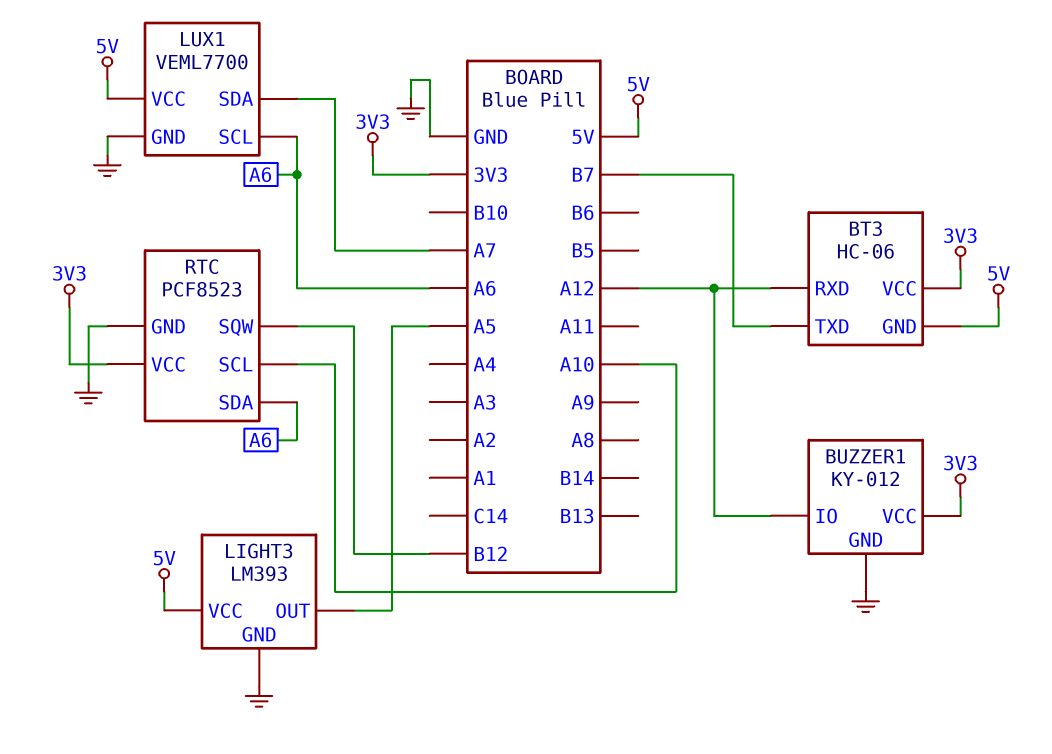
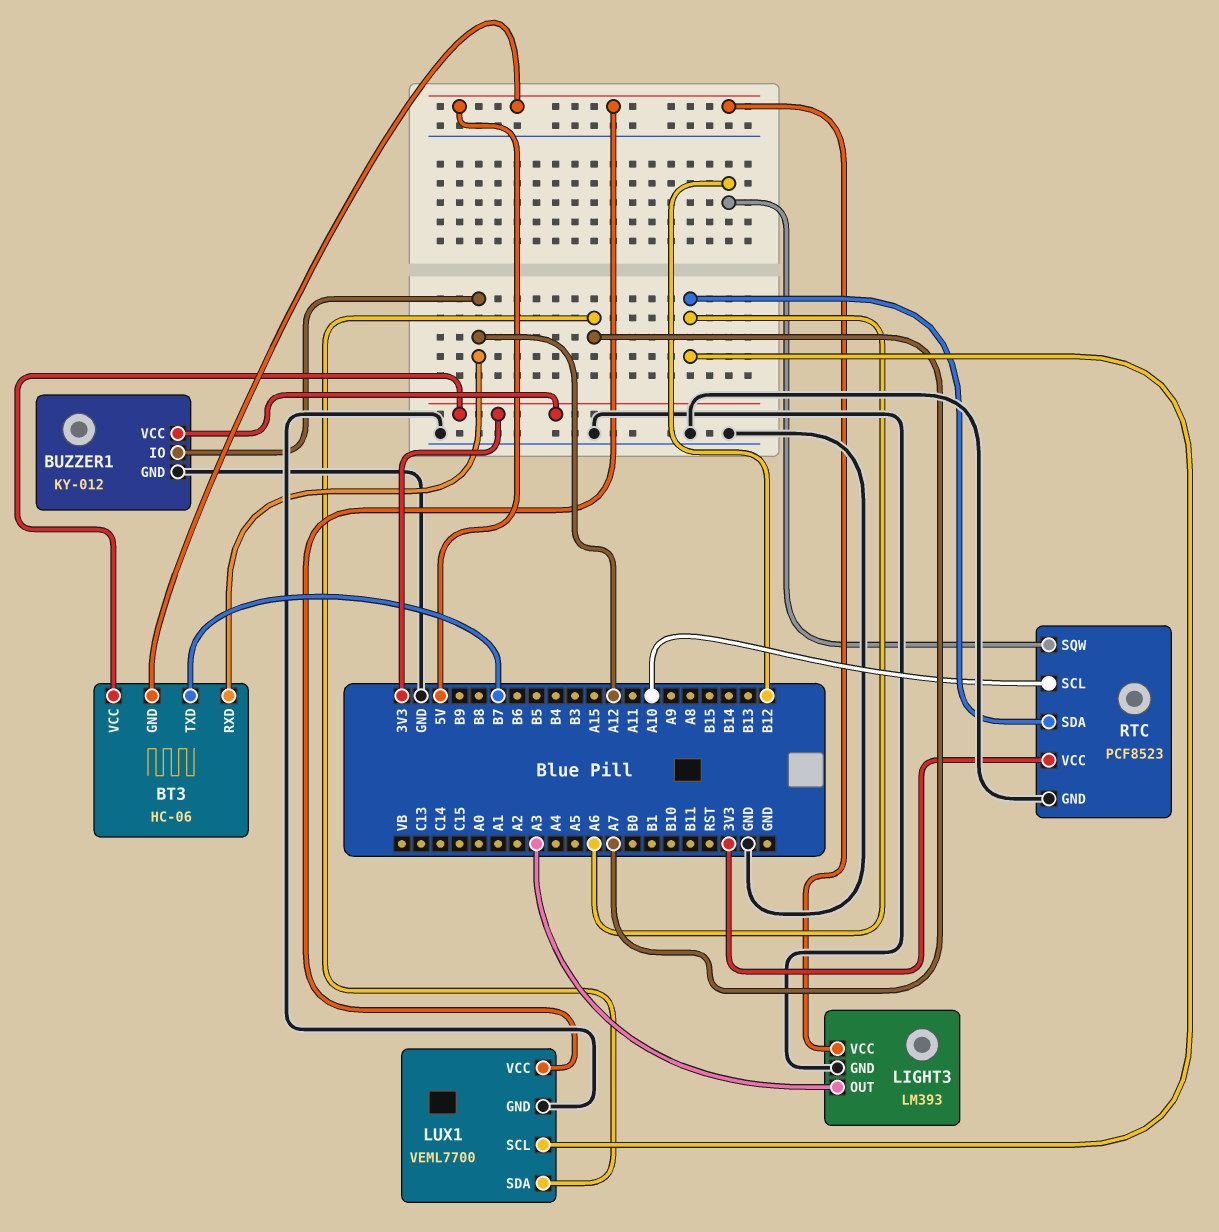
LIGHT3 pin OUT: A5 -> A3

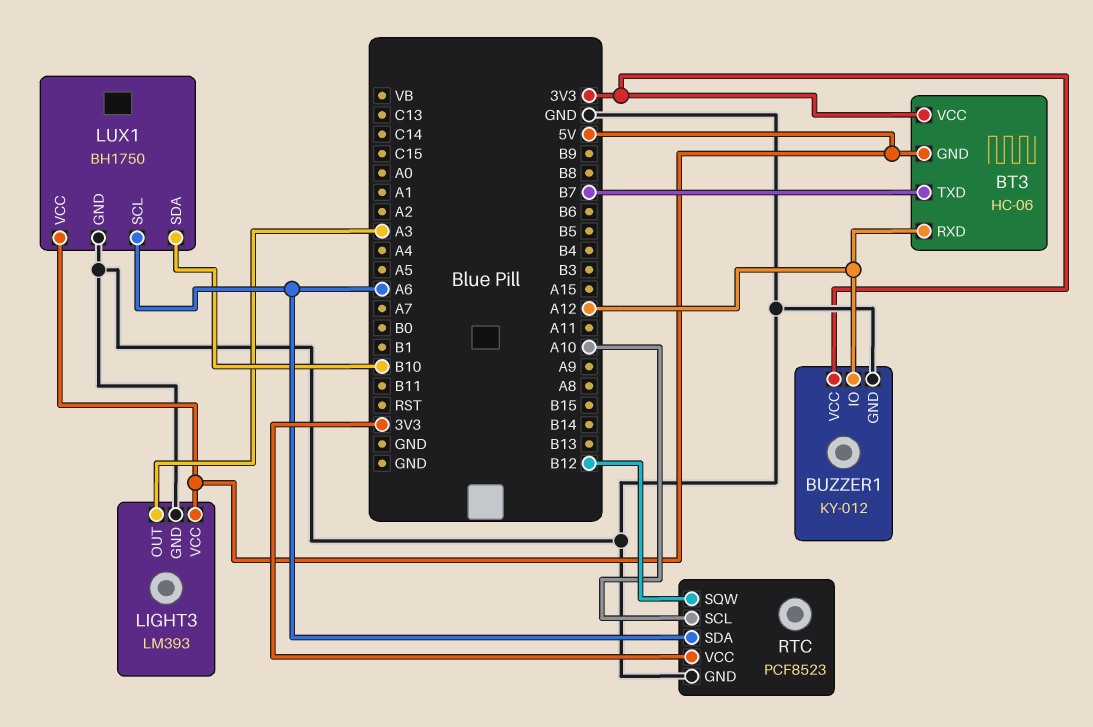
LUX1: VEML7700 -> BH1750
LUX1 pin SDA: A7 -> B10

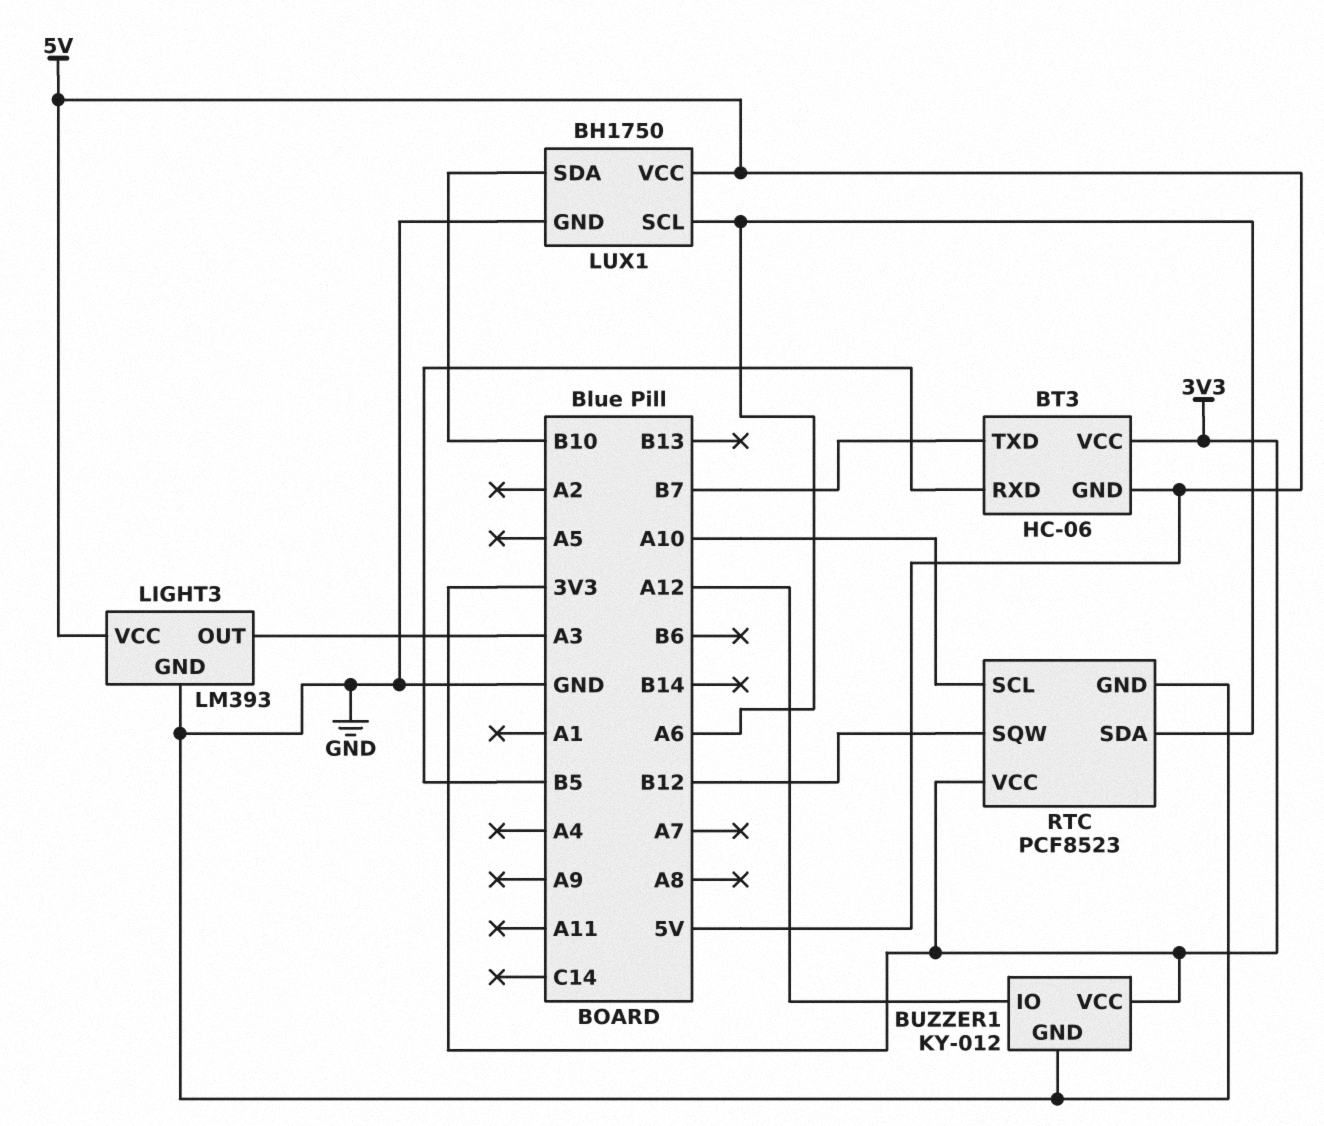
BT3 pin RXD: A12 -> B5

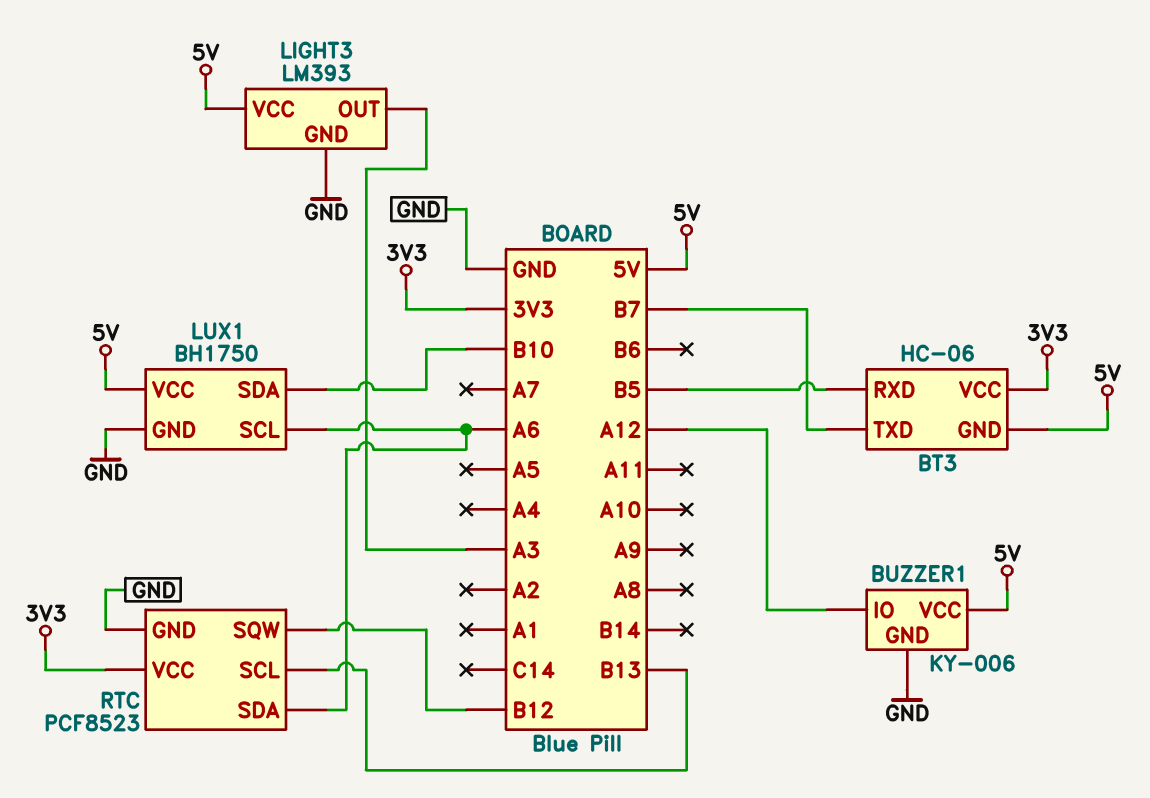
BUZZER1: KY-012 -> KY-006
BUZZER1 pin VCC: 3V3 -> 5V
RTC pin SCL: A10 -> B13

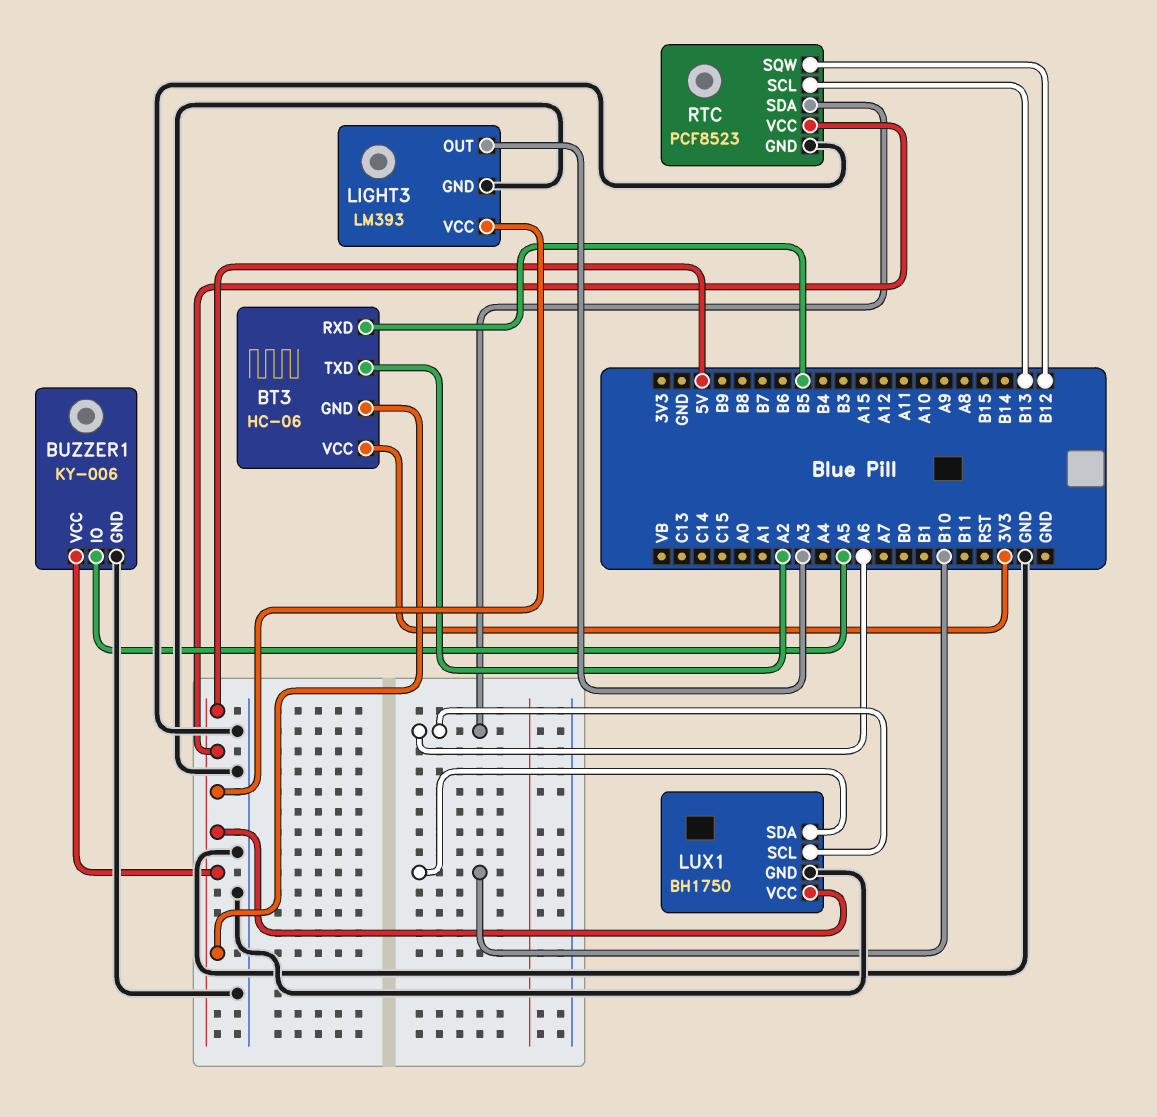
BT3 pin TXD: B7 -> A2
BUZZER1 pin IO: A12 -> A5
RTC pin VCC: 3V3 -> 5V

